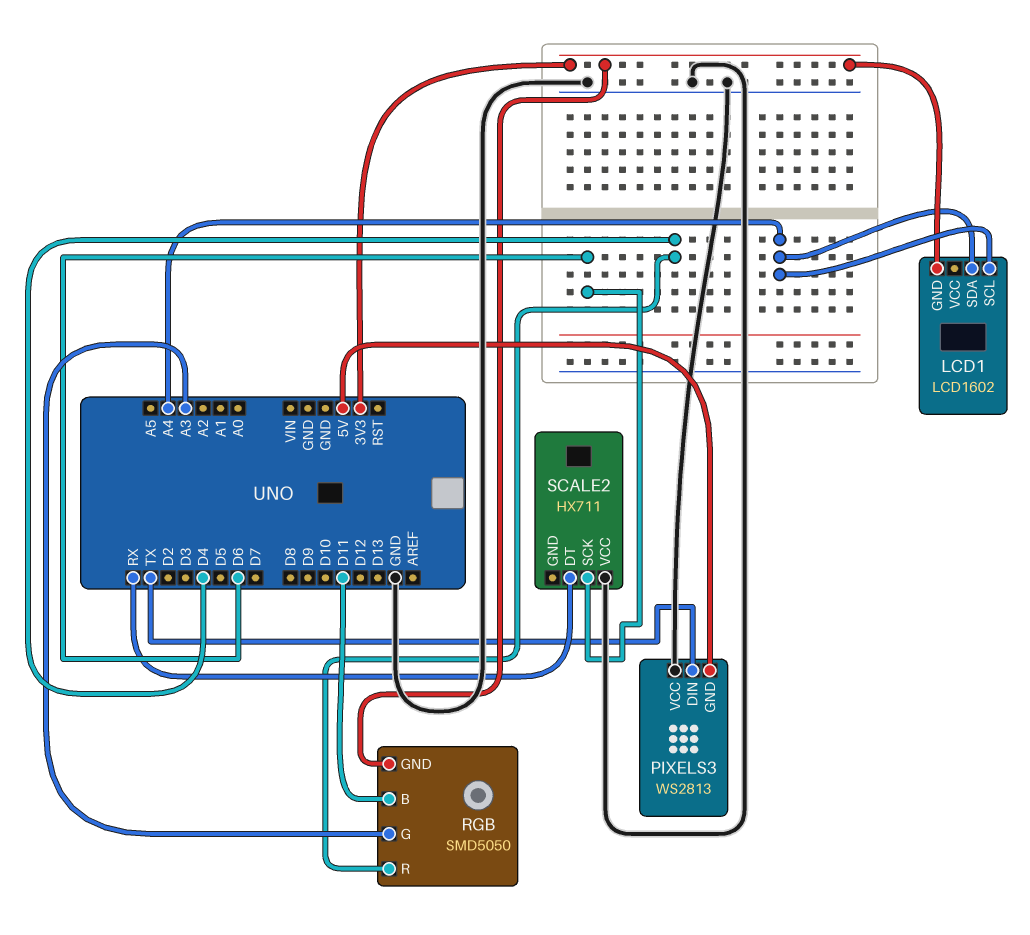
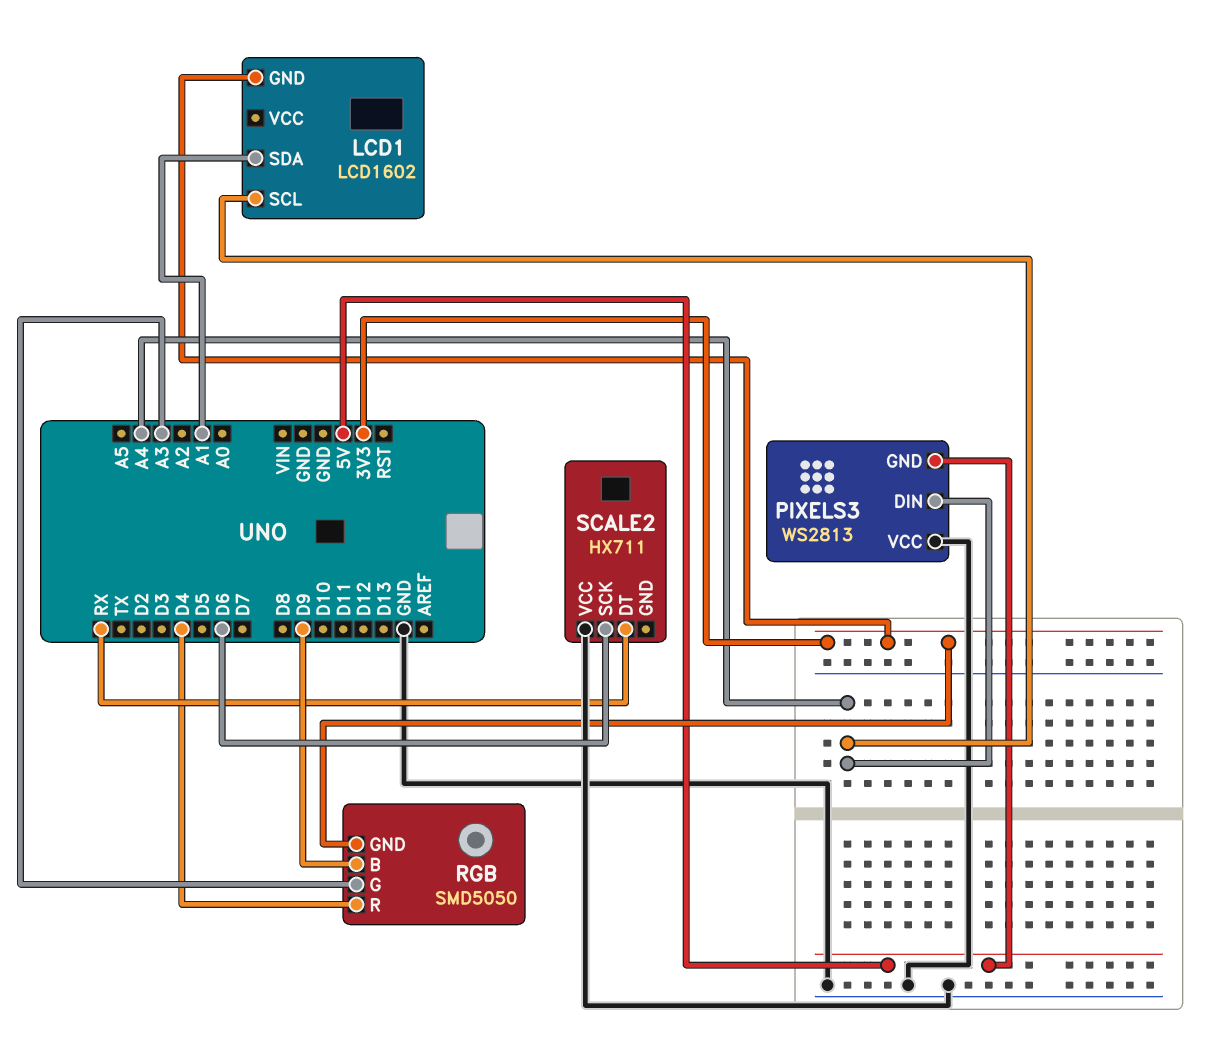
LCD1 pin SDA: A4 -> A1
PIXELS3 pin DIN: TX -> A4
RGB pin B: D11 -> D9

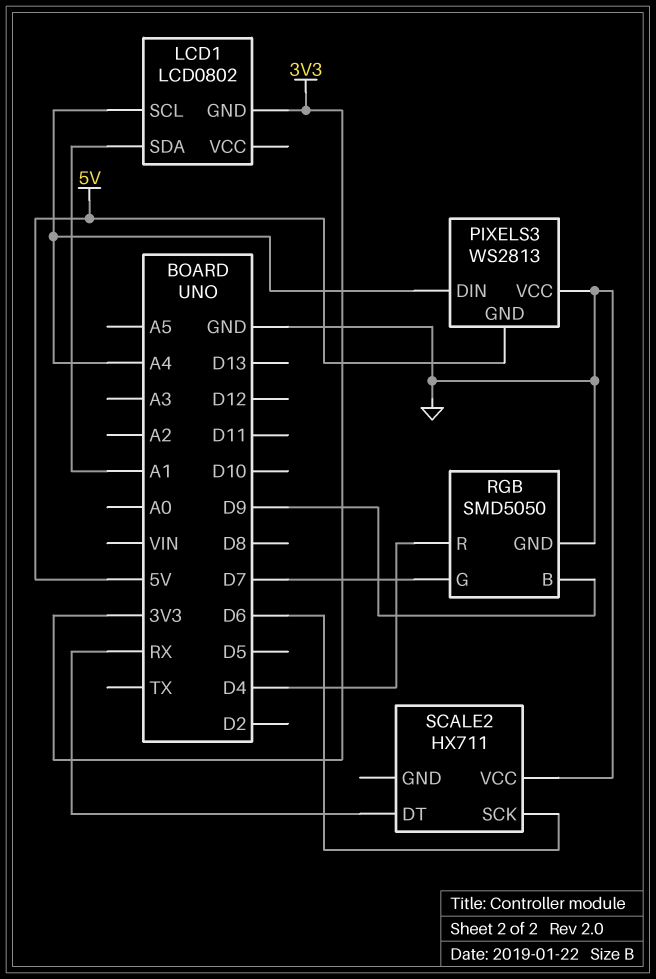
LCD1: LCD1602 -> LCD0802
RGB pin G: A3 -> D7
RGB pin GND: 3V3 -> GND

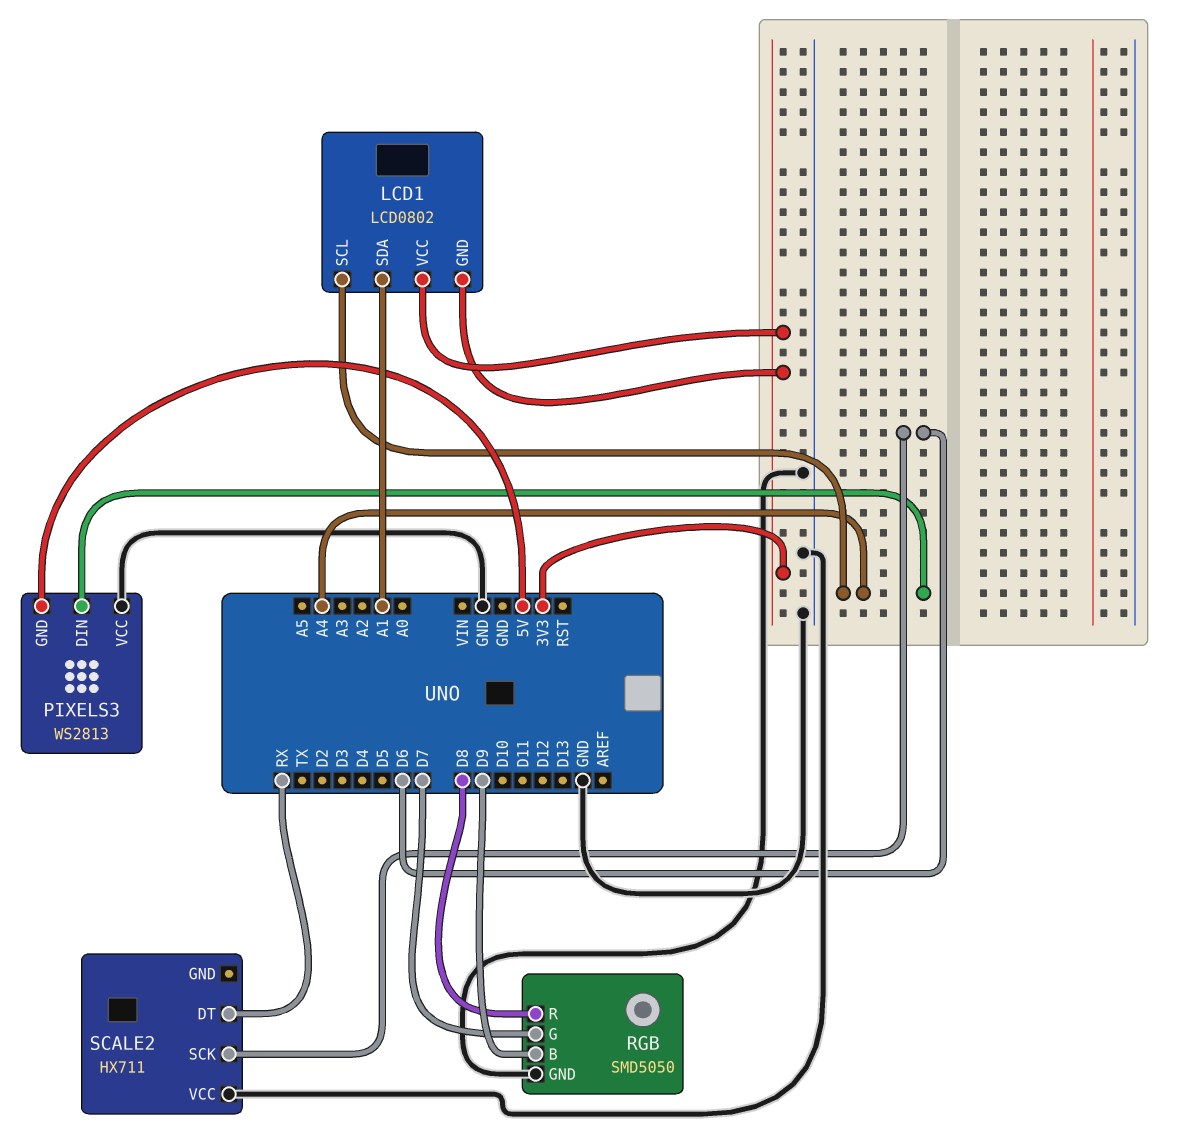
LCD1 pin VCC: none -> 3V3
RGB pin R: D4 -> D8

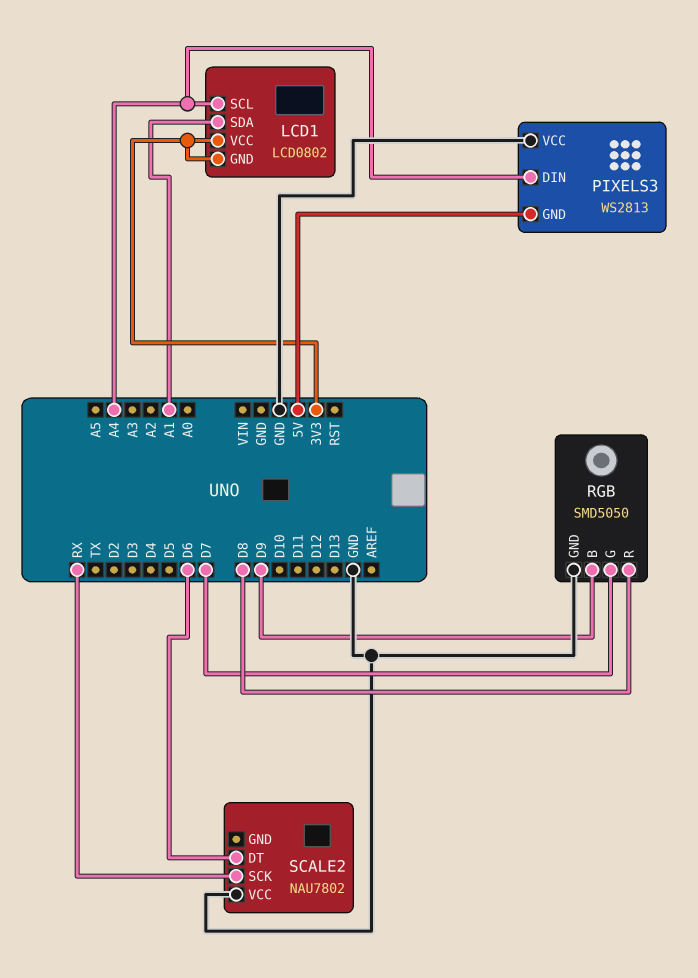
SCALE2: HX711 -> NAU7802
SCALE2 pin DT: RX -> D6
SCALE2 pin SCK: D6 -> RX

